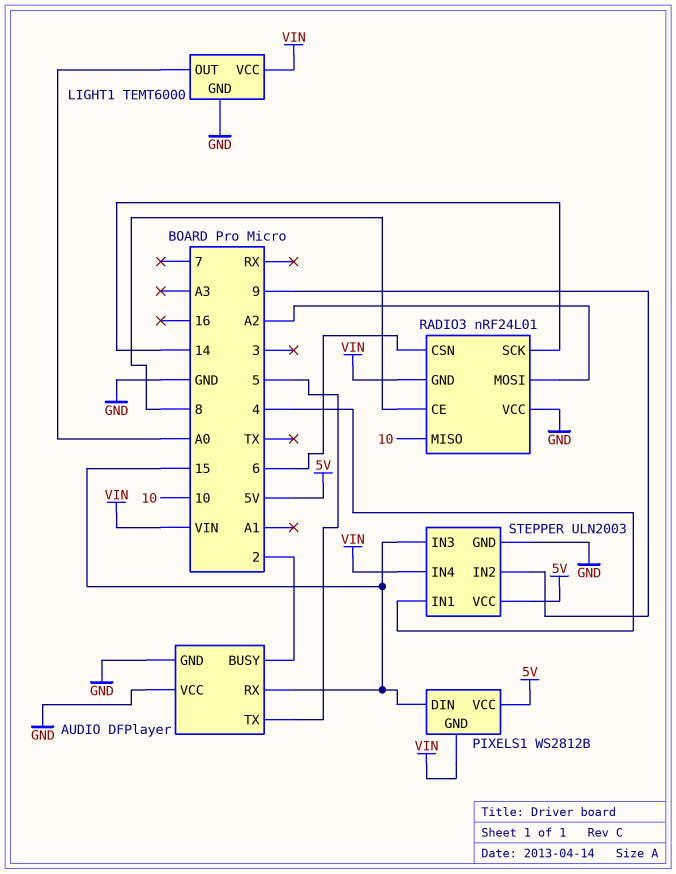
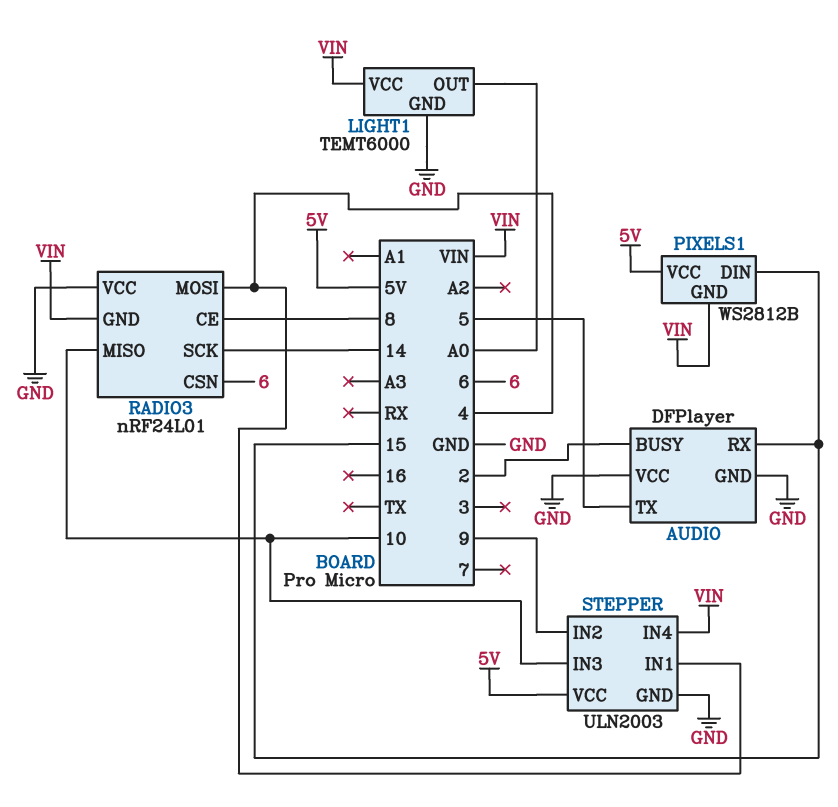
RADIO3 pin MOSI: A2 -> 4
STEPPER pin IN3: 15 -> 10

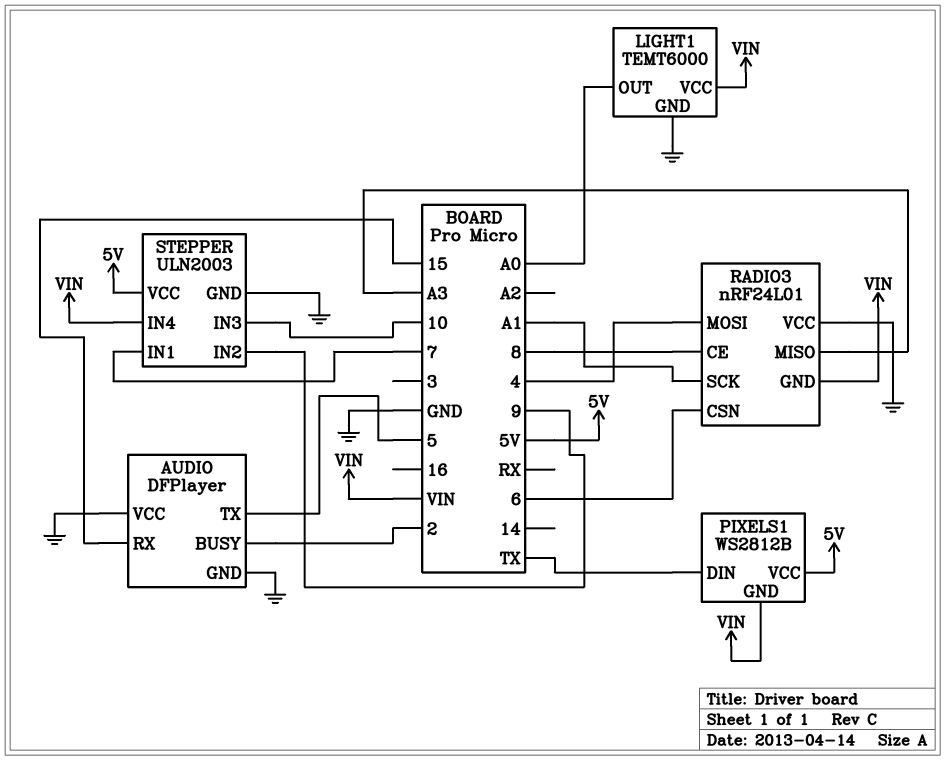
PIXELS1 pin DIN: 15 -> TX
RADIO3 pin MISO: 10 -> A3
RADIO3 pin SCK: 14 -> A1
STEPPER pin IN1: 4 -> 7

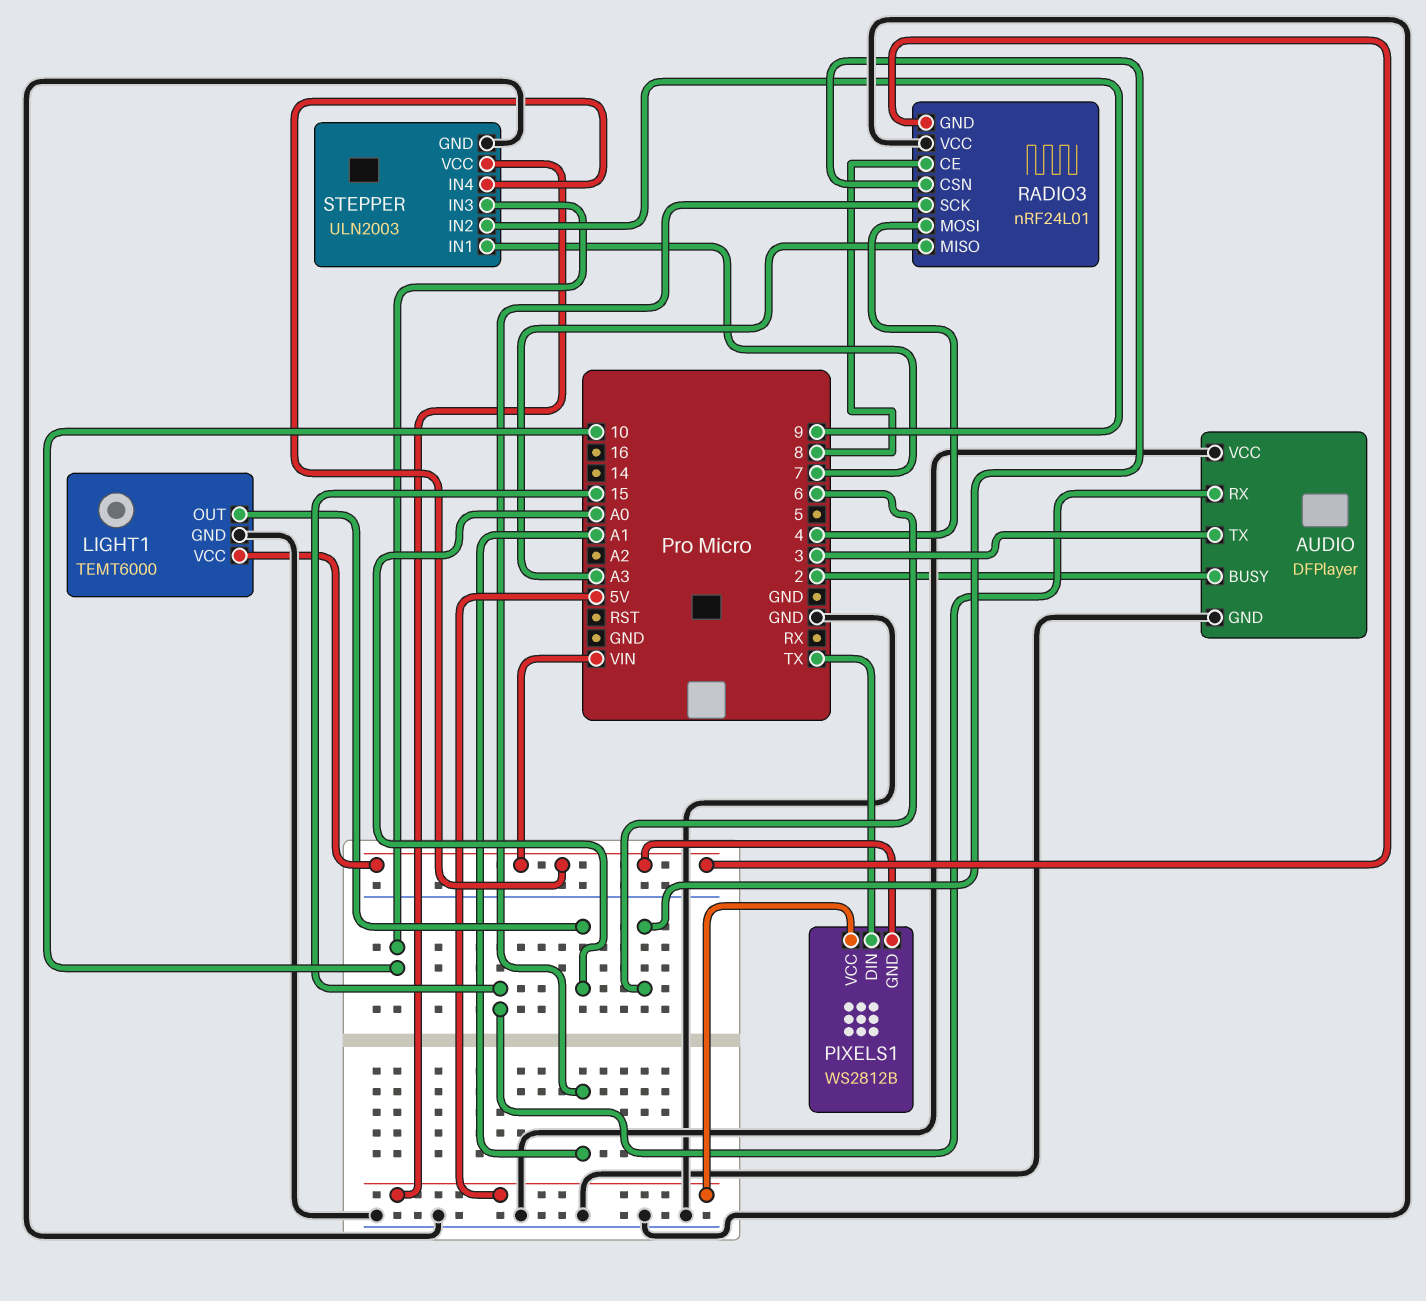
AUDIO pin TX: 5 -> 3

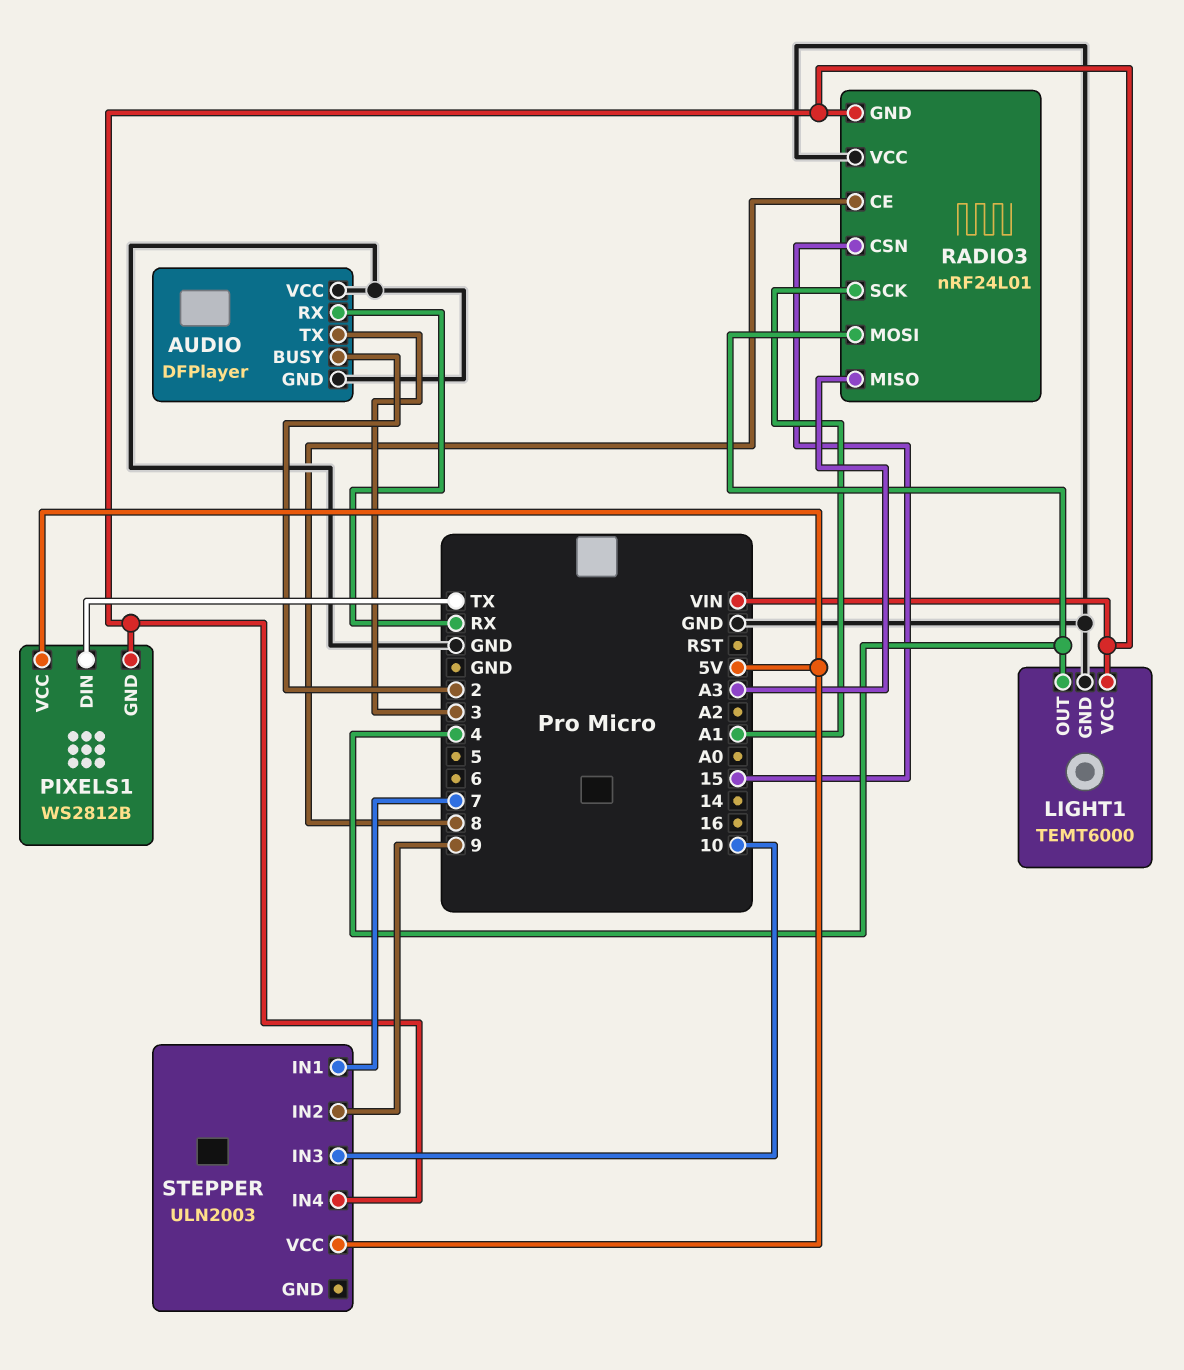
AUDIO pin RX: 15 -> RX
LIGHT1 pin OUT: A0 -> 4
RADIO3 pin CSN: 6 -> 15
STEPPER pin GND: GND -> none

